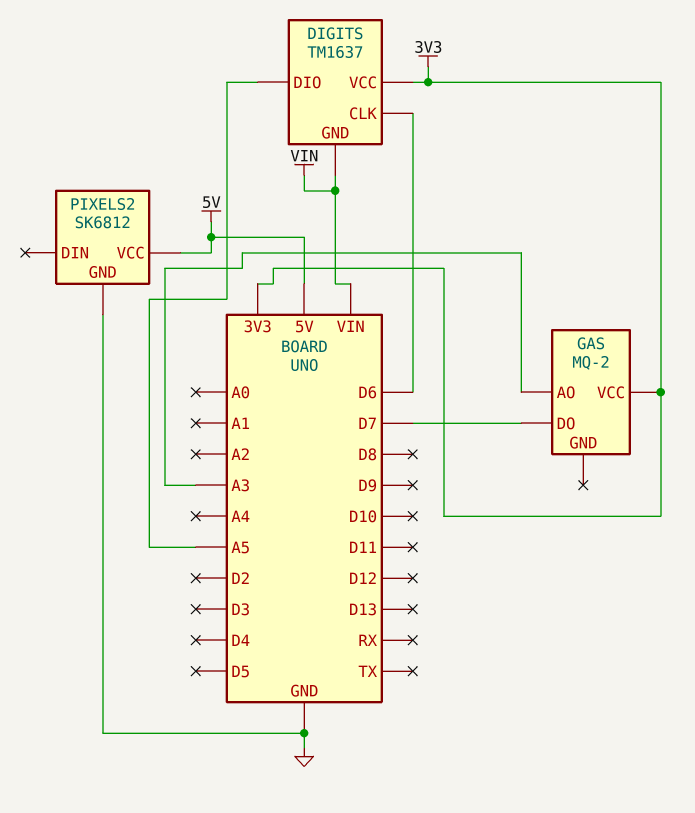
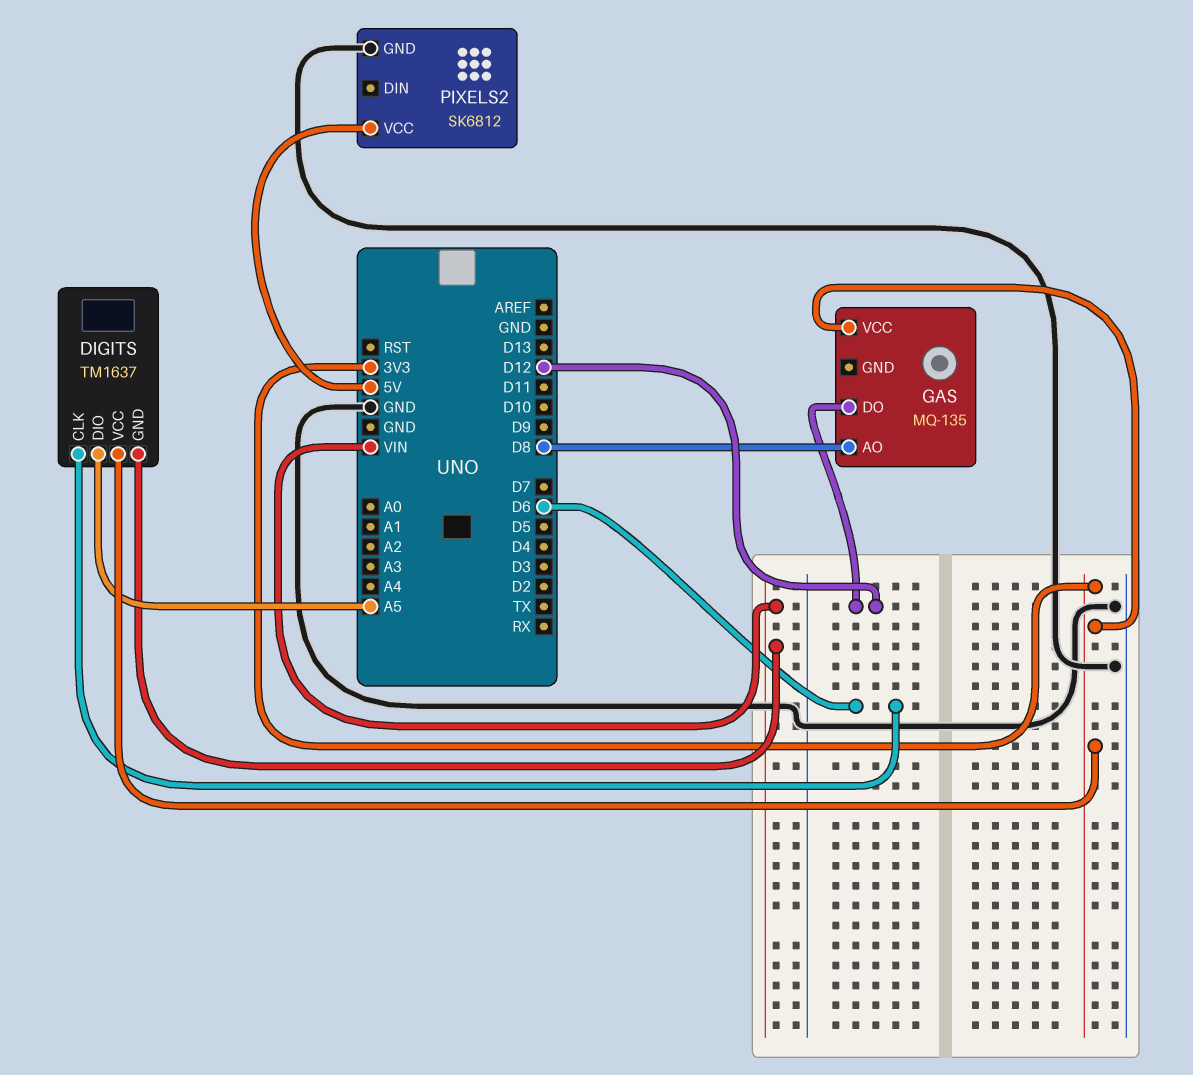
GAS: MQ-2 -> MQ-135
GAS pin AO: A3 -> D8
GAS pin DO: D7 -> D12

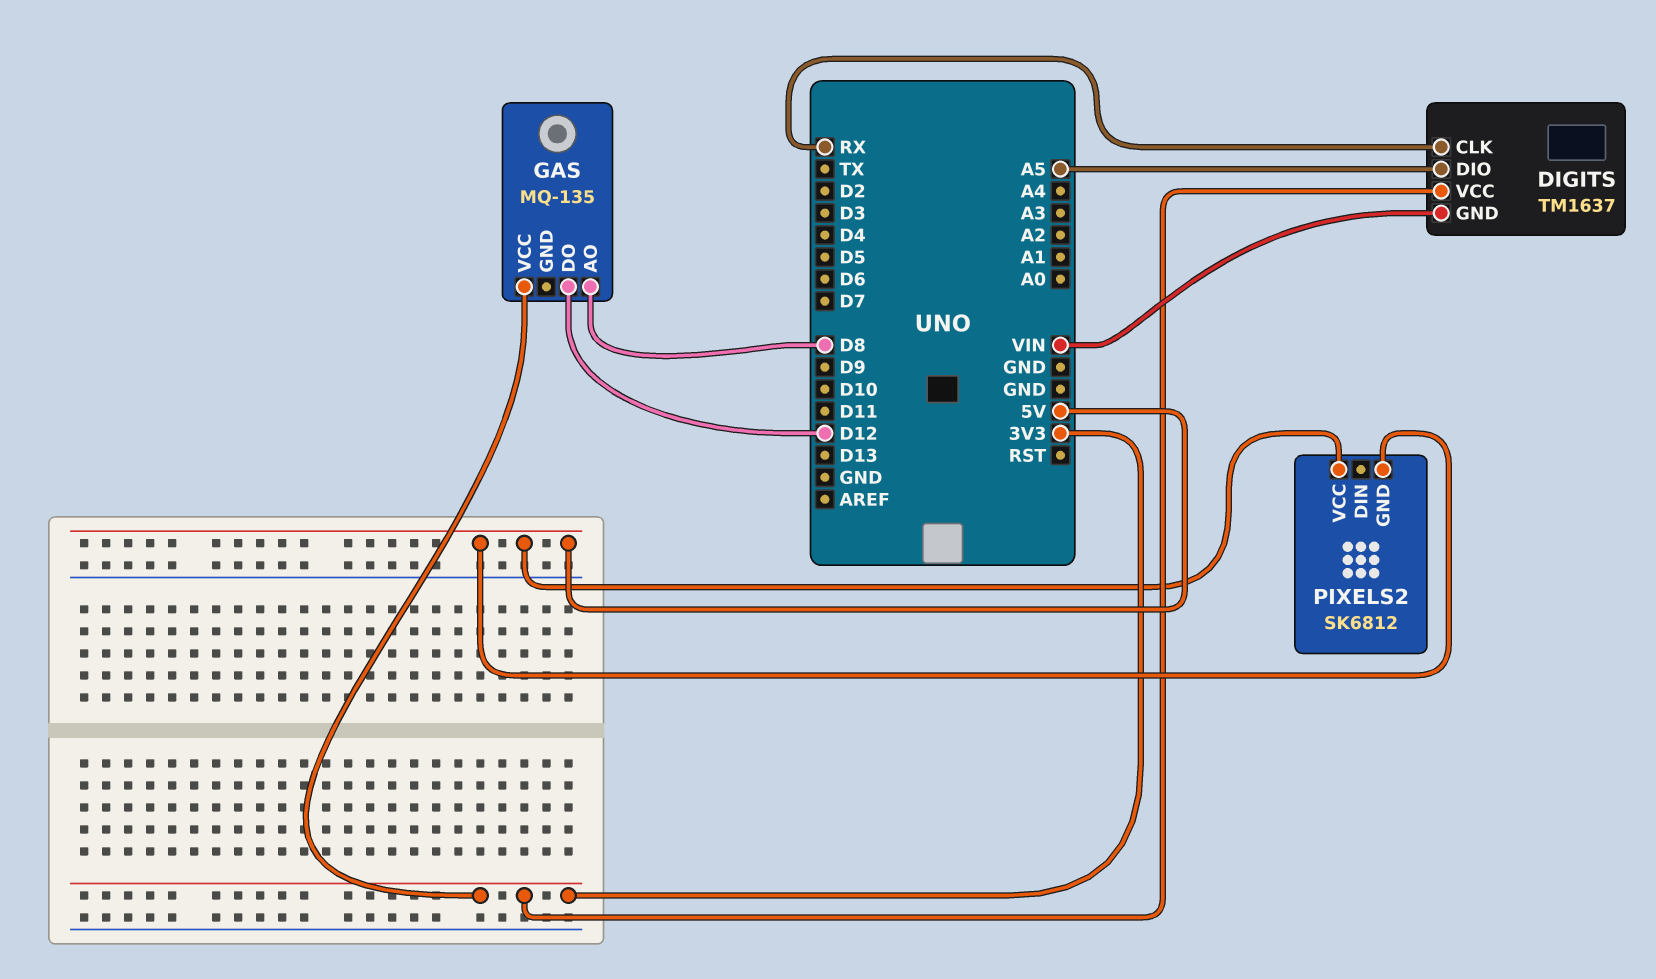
DIGITS pin CLK: D6 -> RX
PIXELS2 pin GND: GND -> 5V

